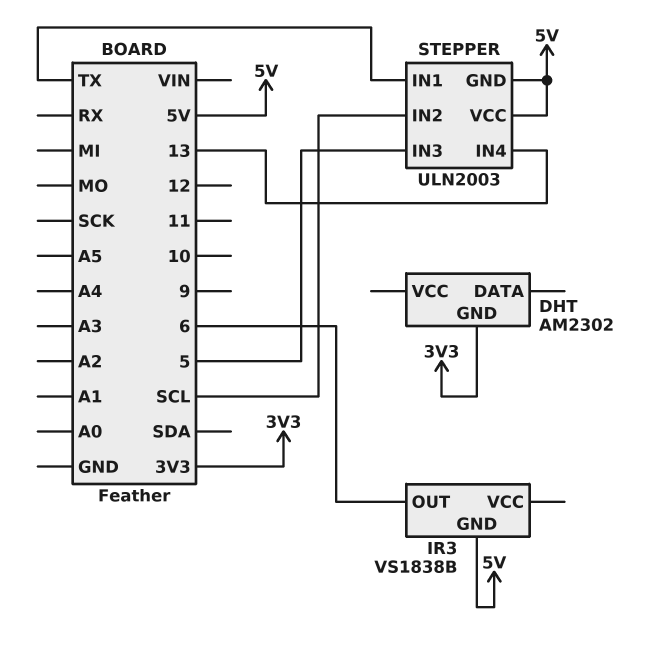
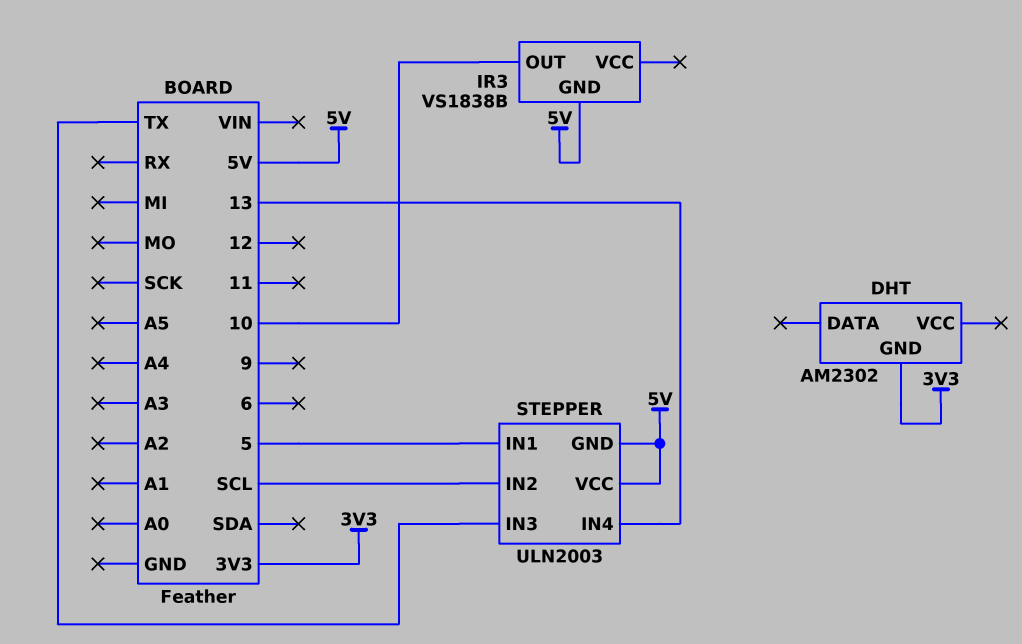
IR3 pin OUT: 6 -> 10
STEPPER pin IN1: TX -> 5
STEPPER pin IN3: 5 -> TX

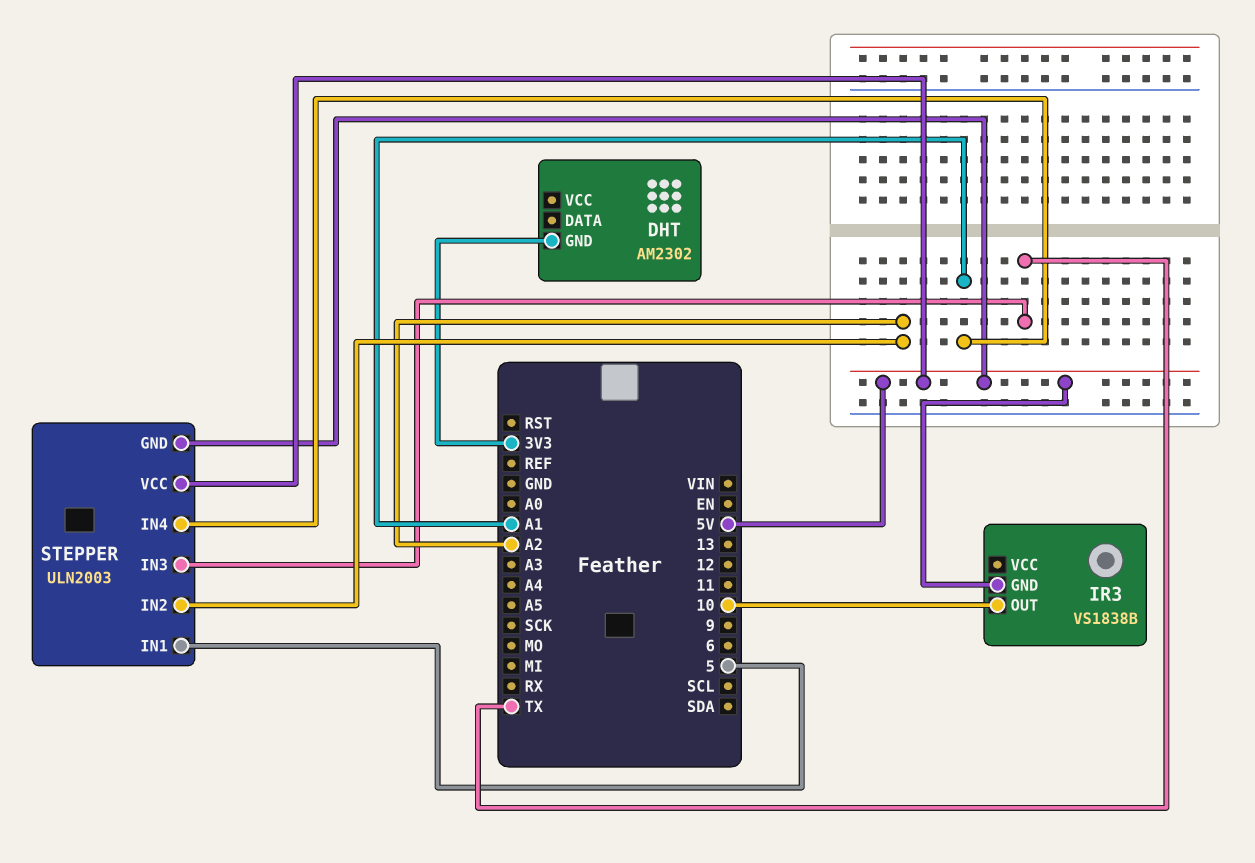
STEPPER pin IN2: SCL -> A2
STEPPER pin IN4: 13 -> A1

